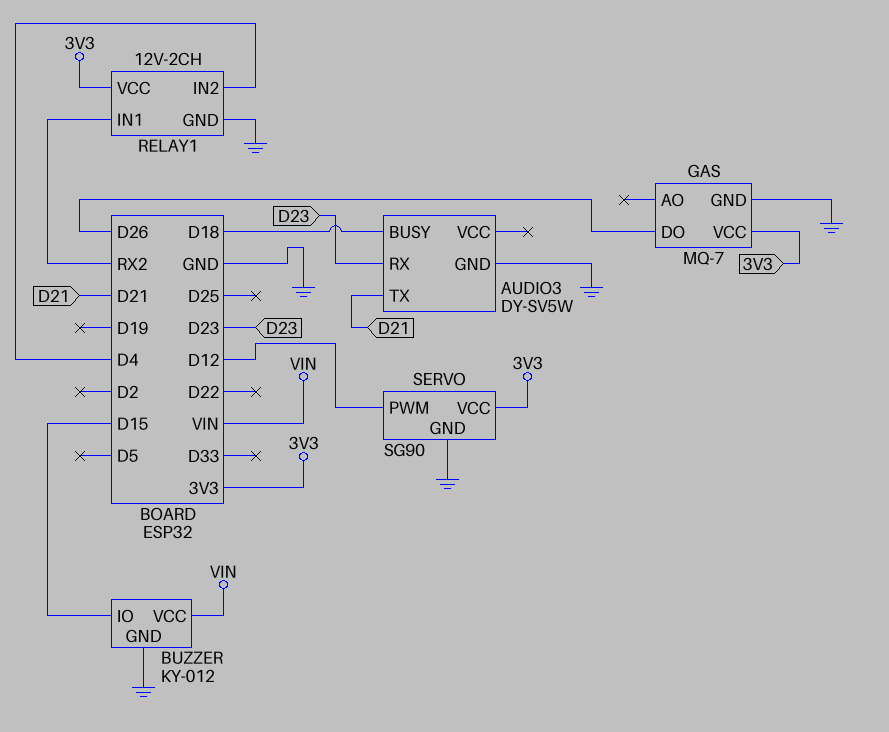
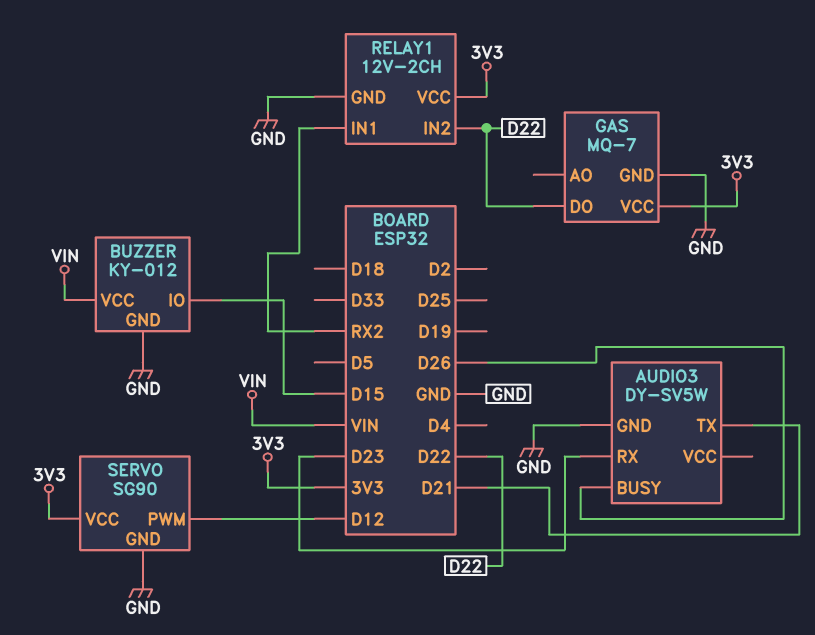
AUDIO3 pin BUSY: D18 -> D26
GAS pin DO: D26 -> D22
RELAY1 pin IN2: D4 -> D22

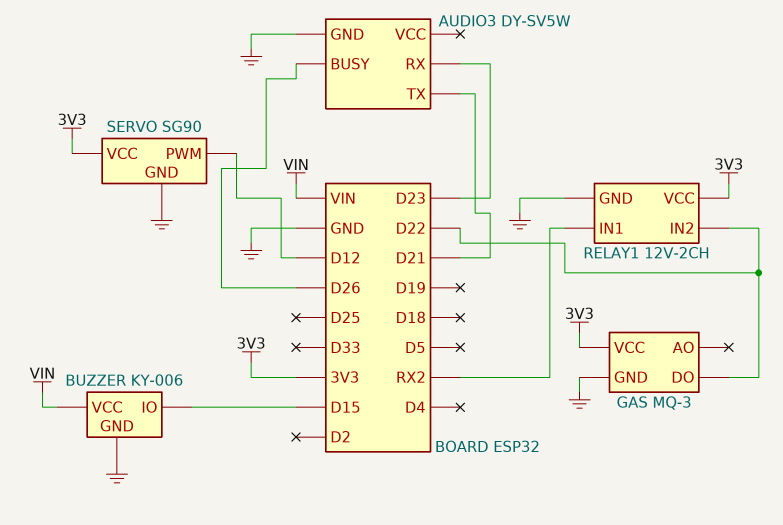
BUZZER: KY-012 -> KY-006
GAS: MQ-7 -> MQ-3

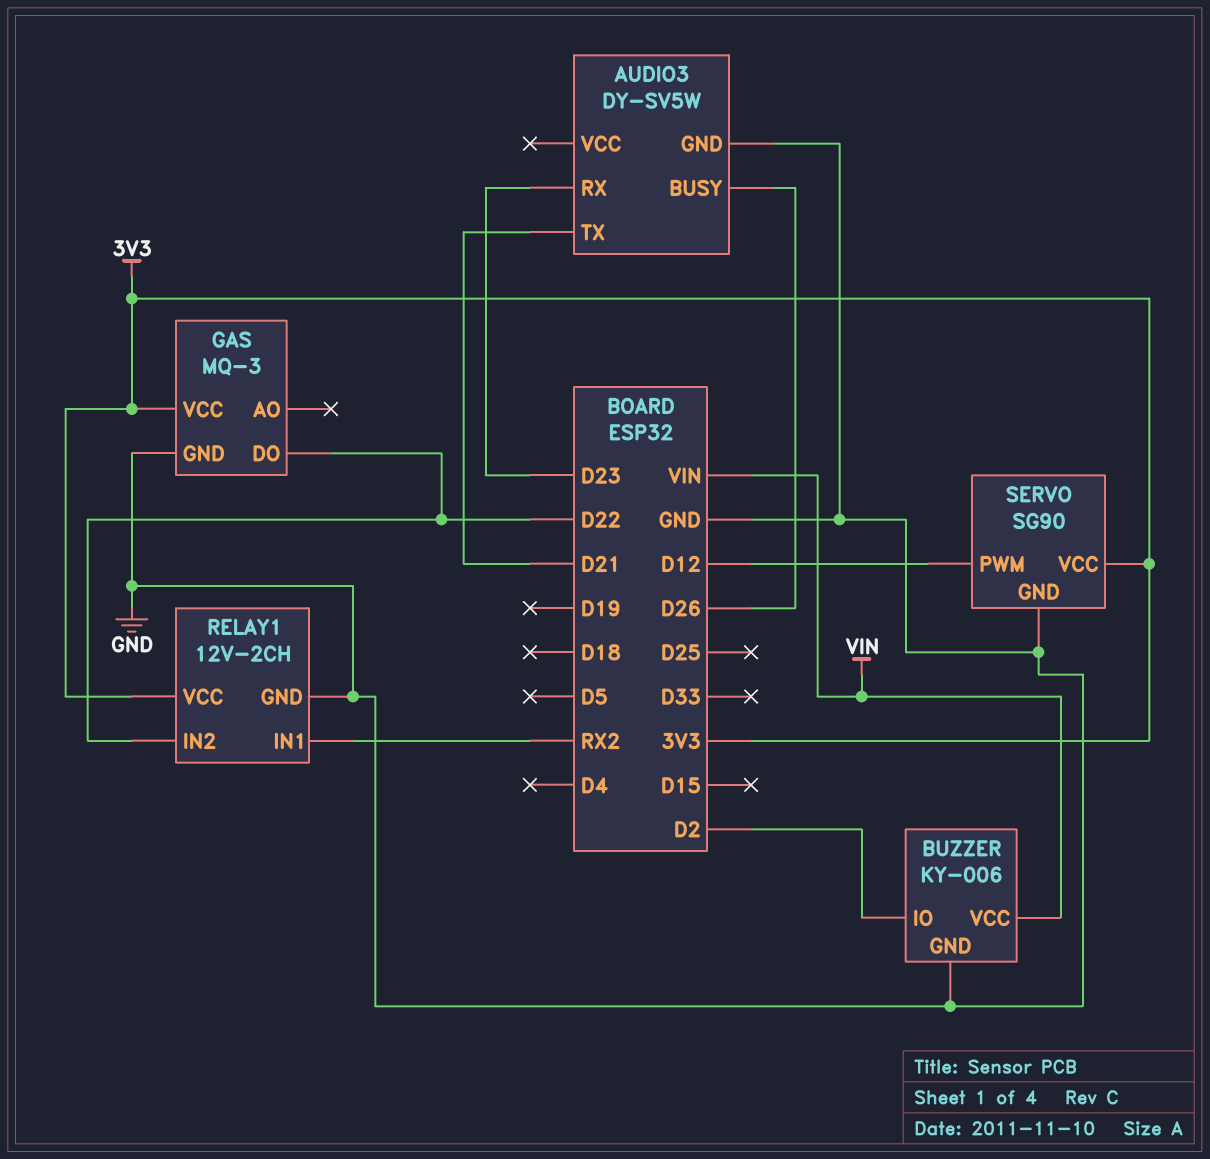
BUZZER pin IO: D15 -> D2

